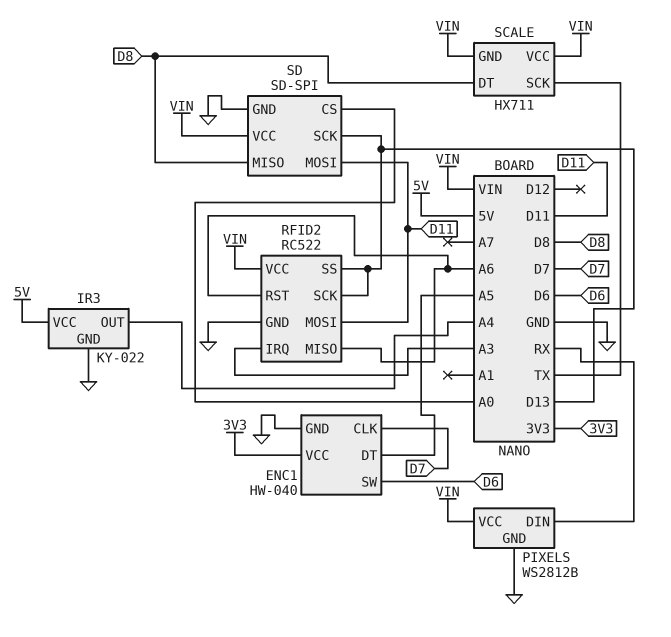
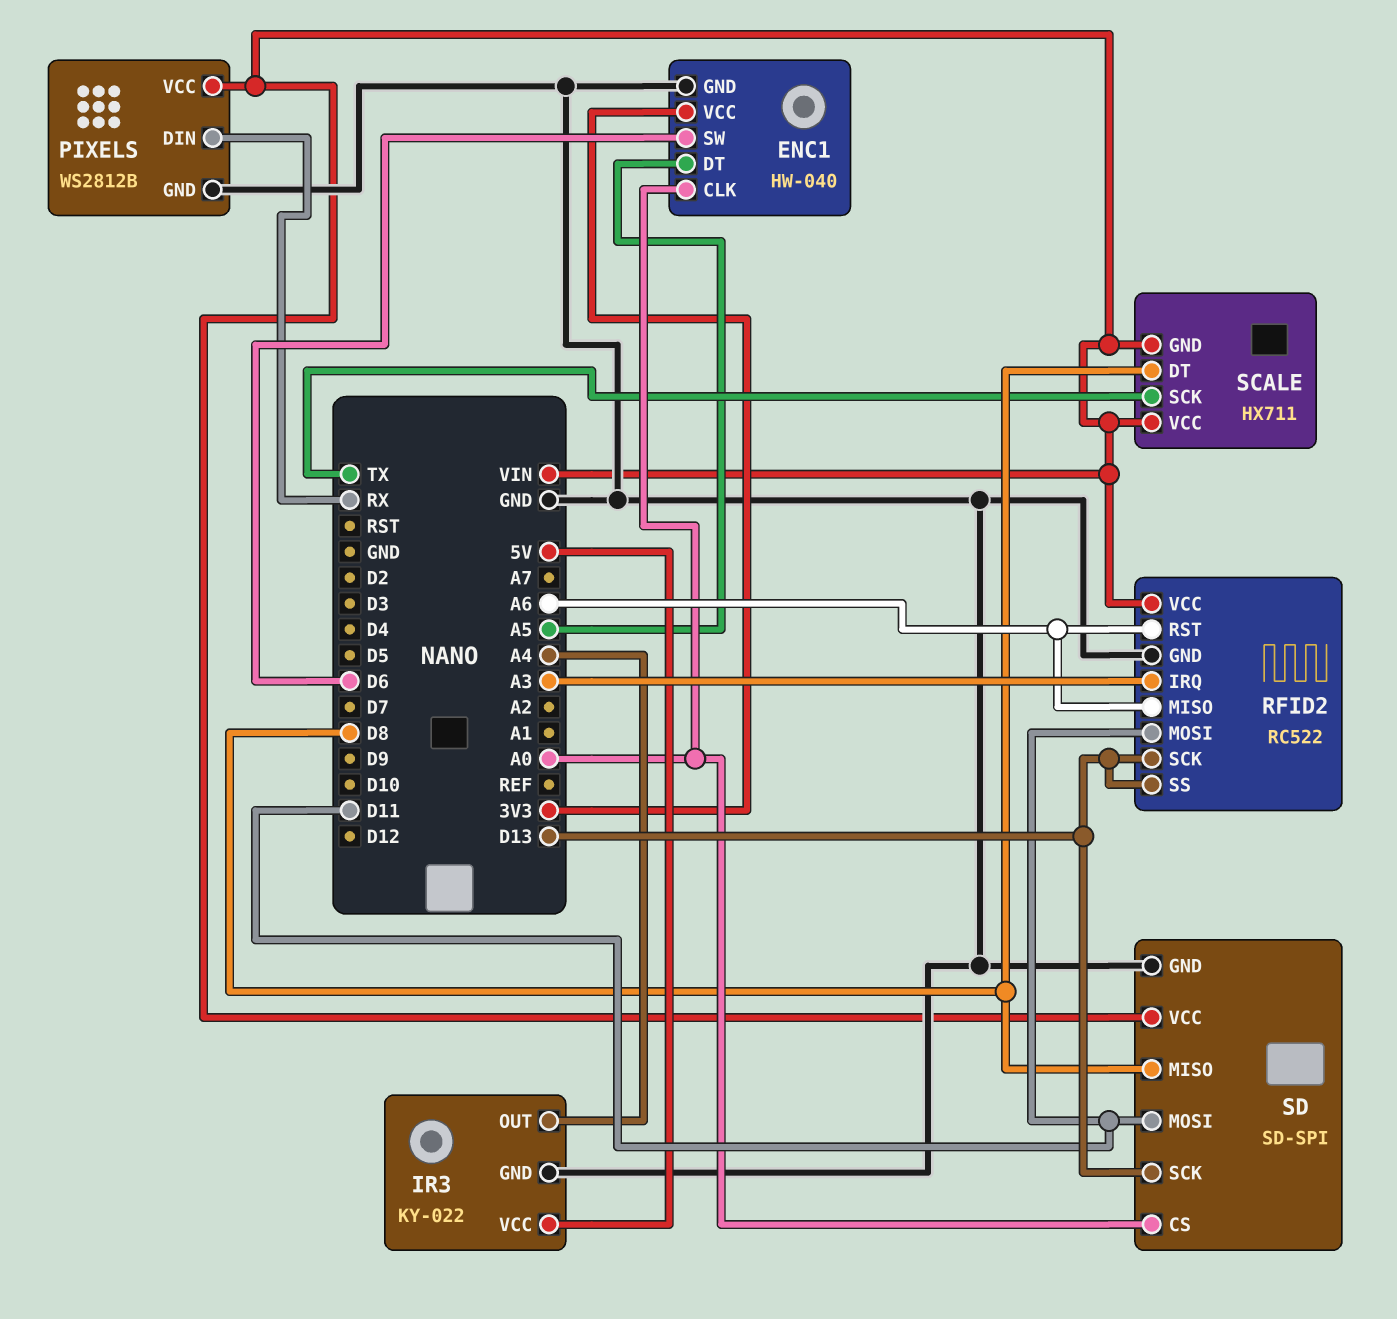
ENC1 pin CLK: D7 -> A0

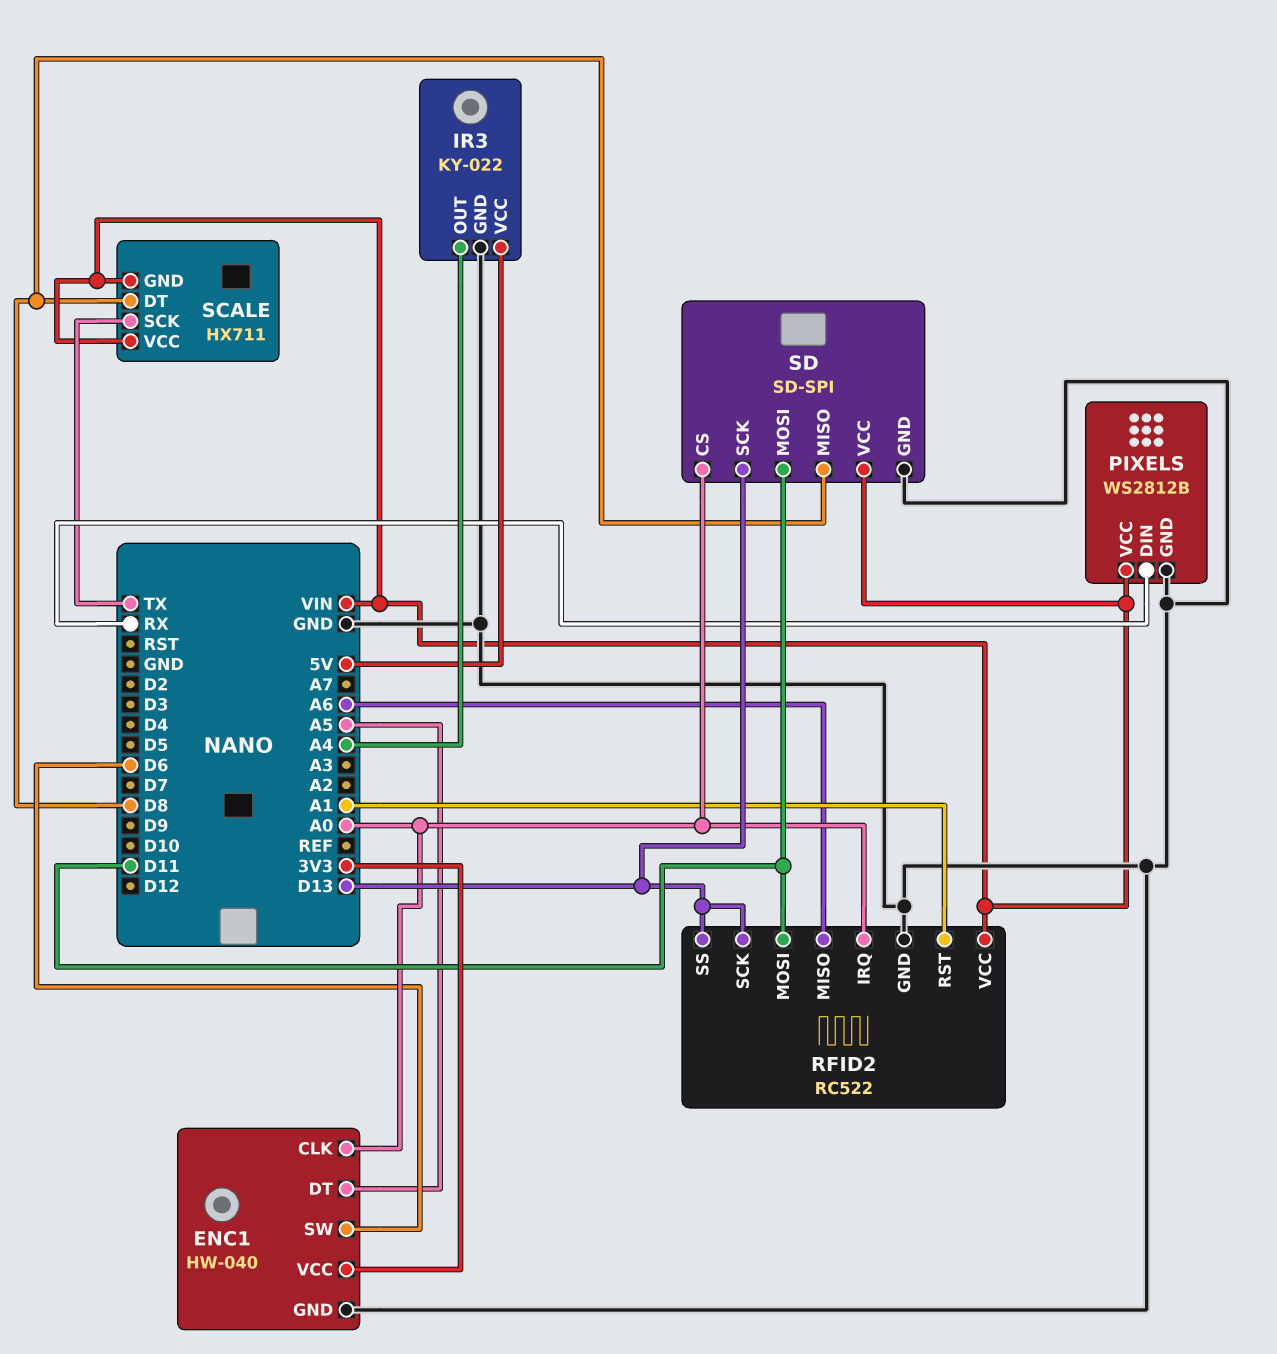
RFID2 pin IRQ: A3 -> A0
RFID2 pin RST: A6 -> A1

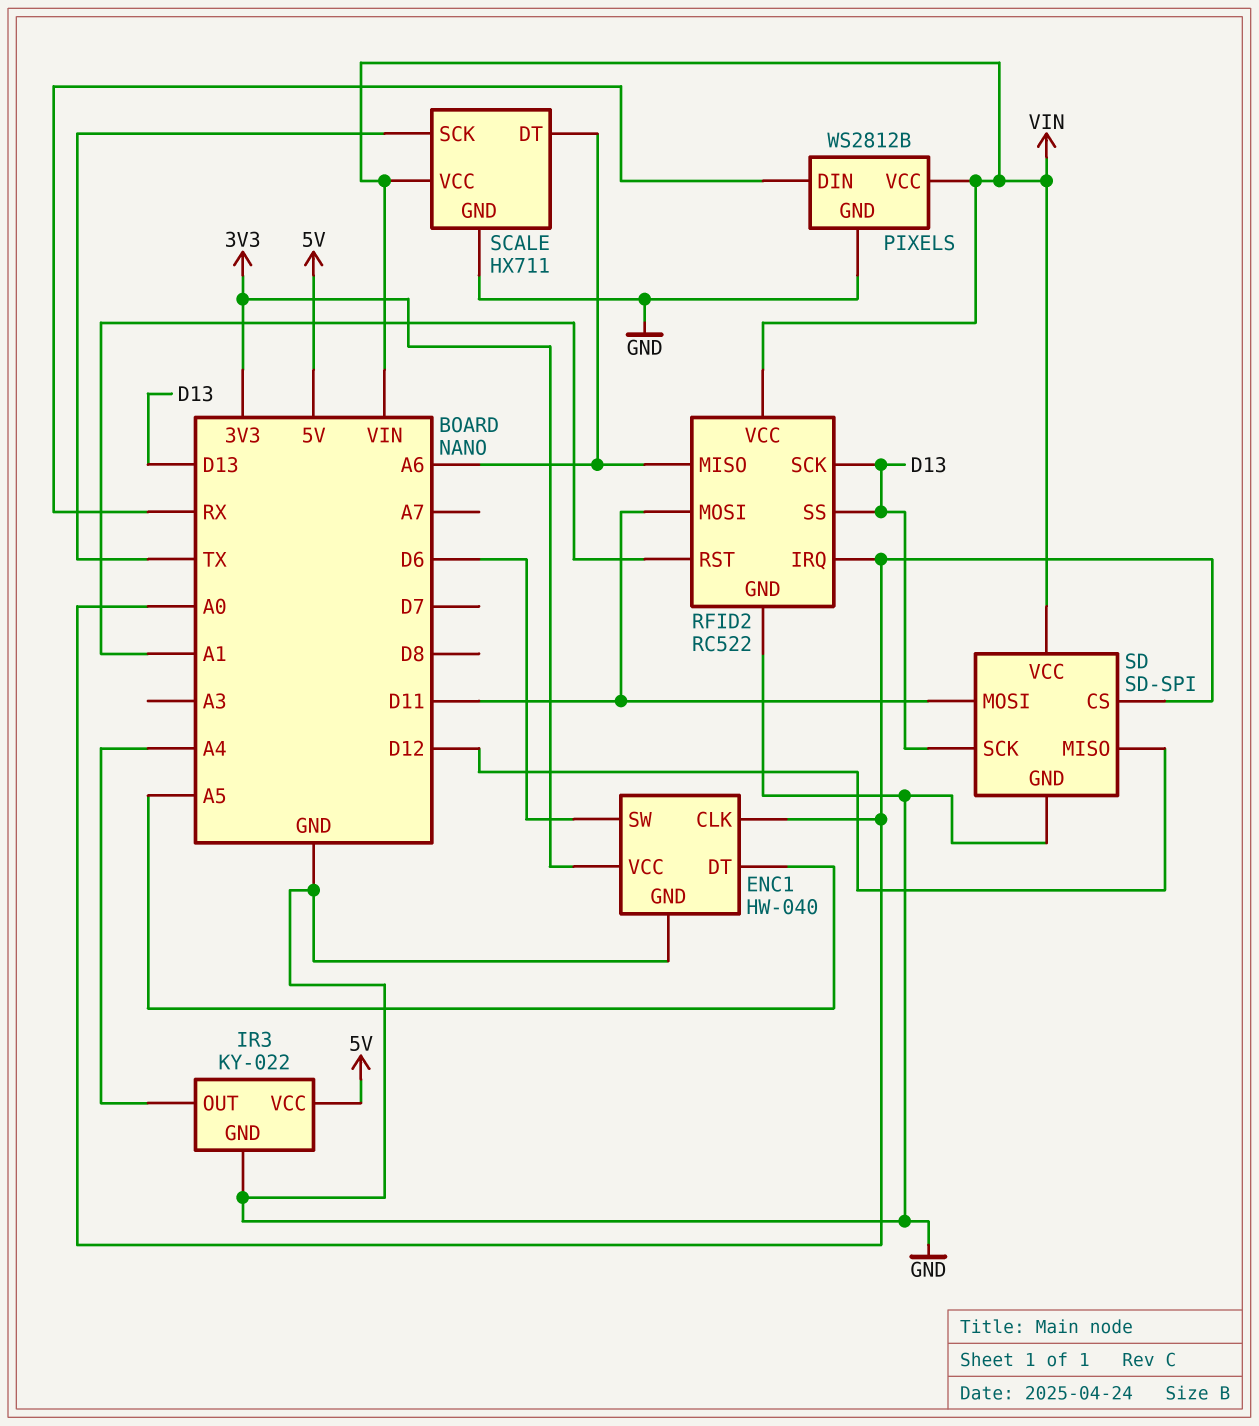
SCALE pin DT: D8 -> A6
SCALE pin GND: VIN -> GND
SD pin MISO: D8 -> D12

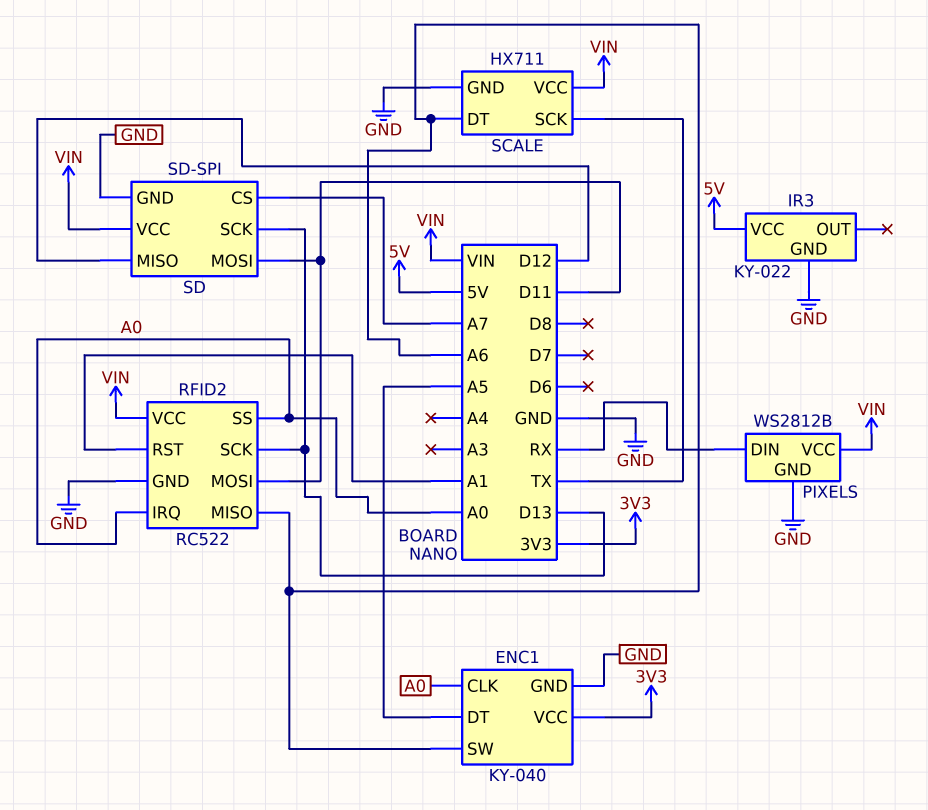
ENC1: HW-040 -> KY-040
ENC1 pin SW: D6 -> A6
IR3 pin OUT: A4 -> none
RFID2 pin SS: D13 -> A0
SD pin CS: A0 -> A7

